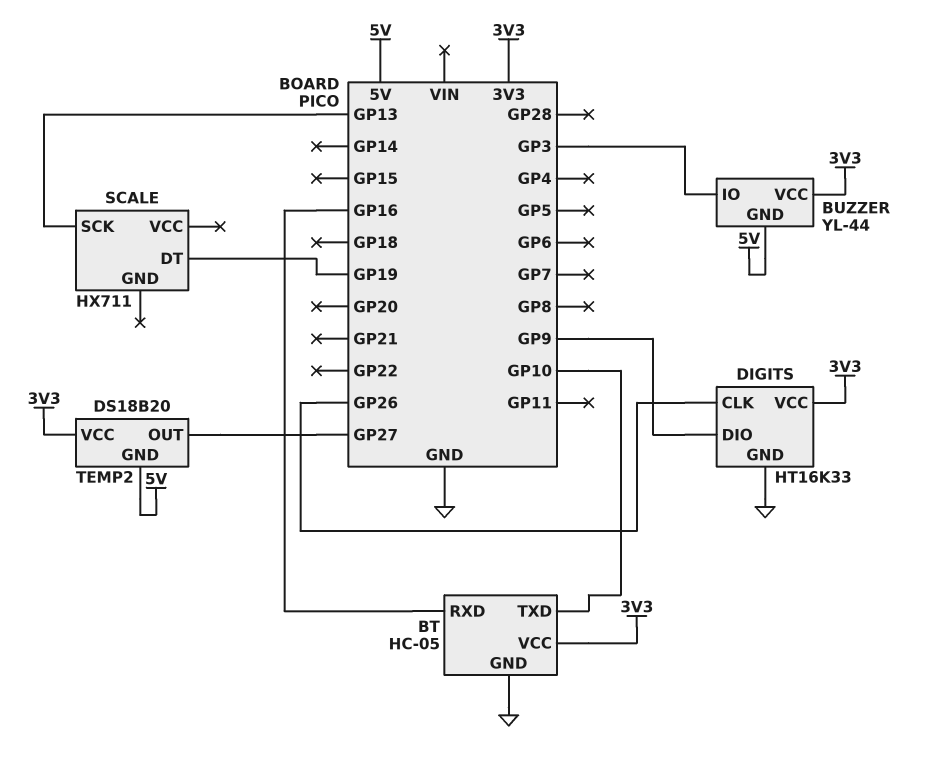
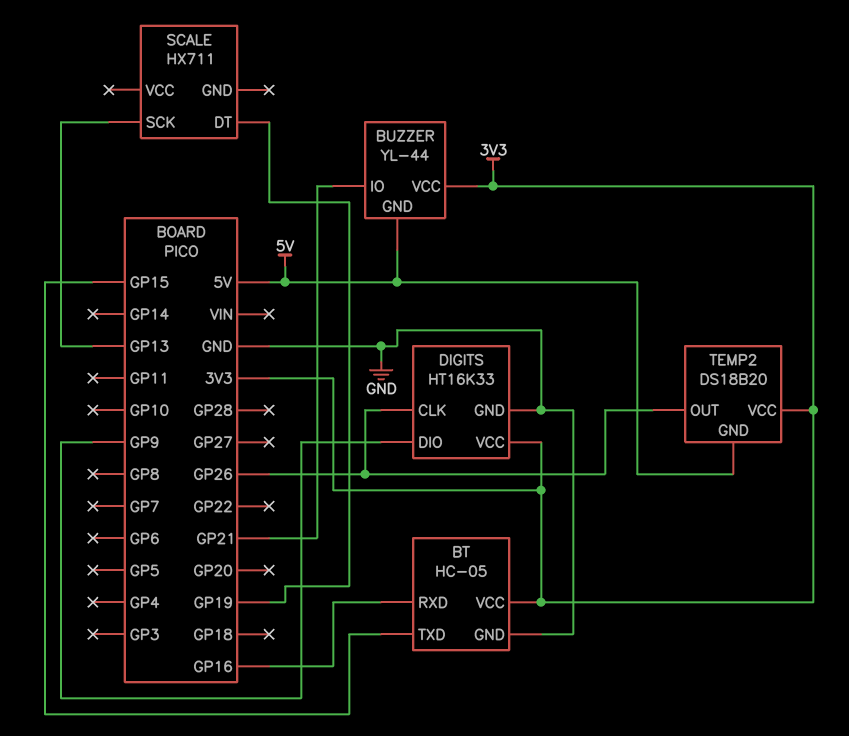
BT pin TXD: GP10 -> GP15
BUZZER pin IO: GP3 -> GP21
TEMP2 pin OUT: GP27 -> GP26

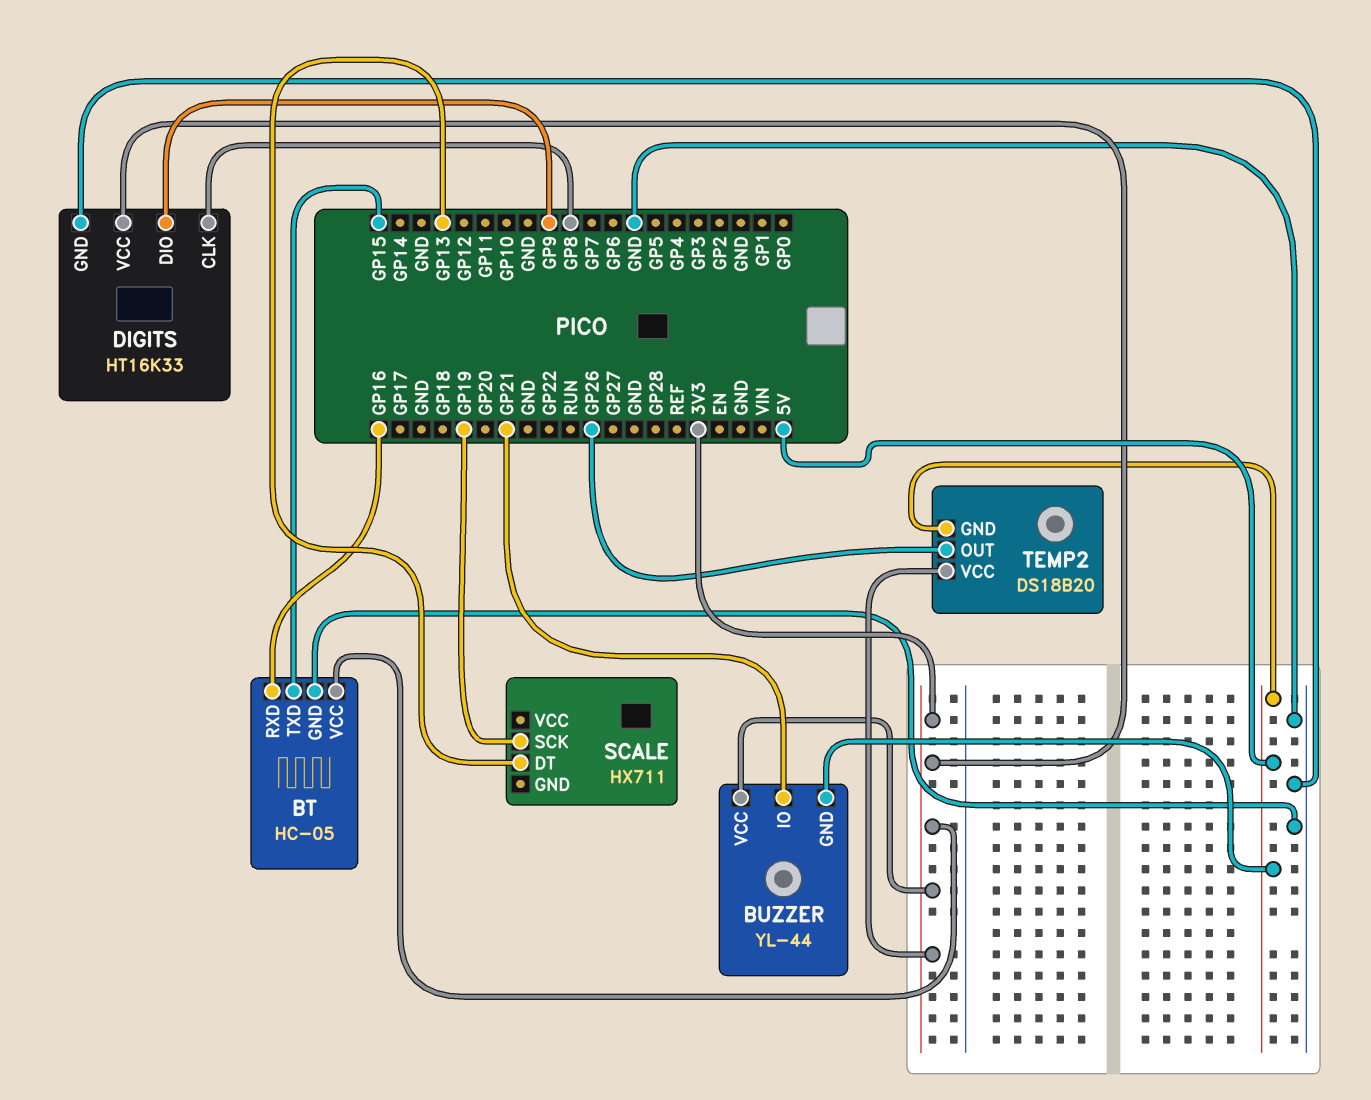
DIGITS pin CLK: GP26 -> GP8
SCALE pin DT: GP19 -> GP13
SCALE pin SCK: GP13 -> GP19

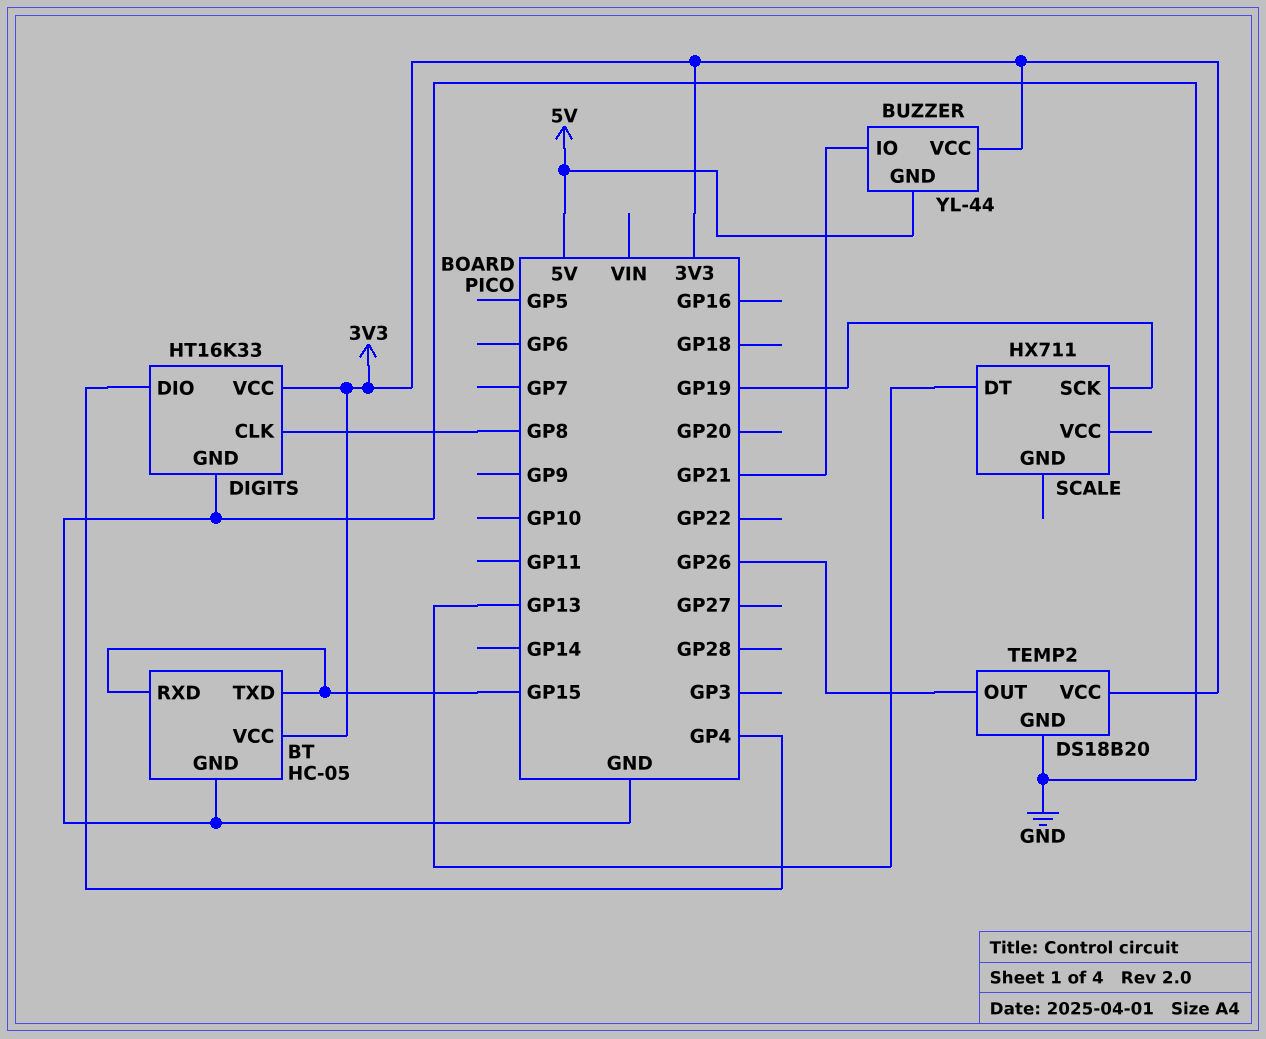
BT pin RXD: GP16 -> GP15
DIGITS pin DIO: GP9 -> GP4
TEMP2 pin GND: 5V -> GND

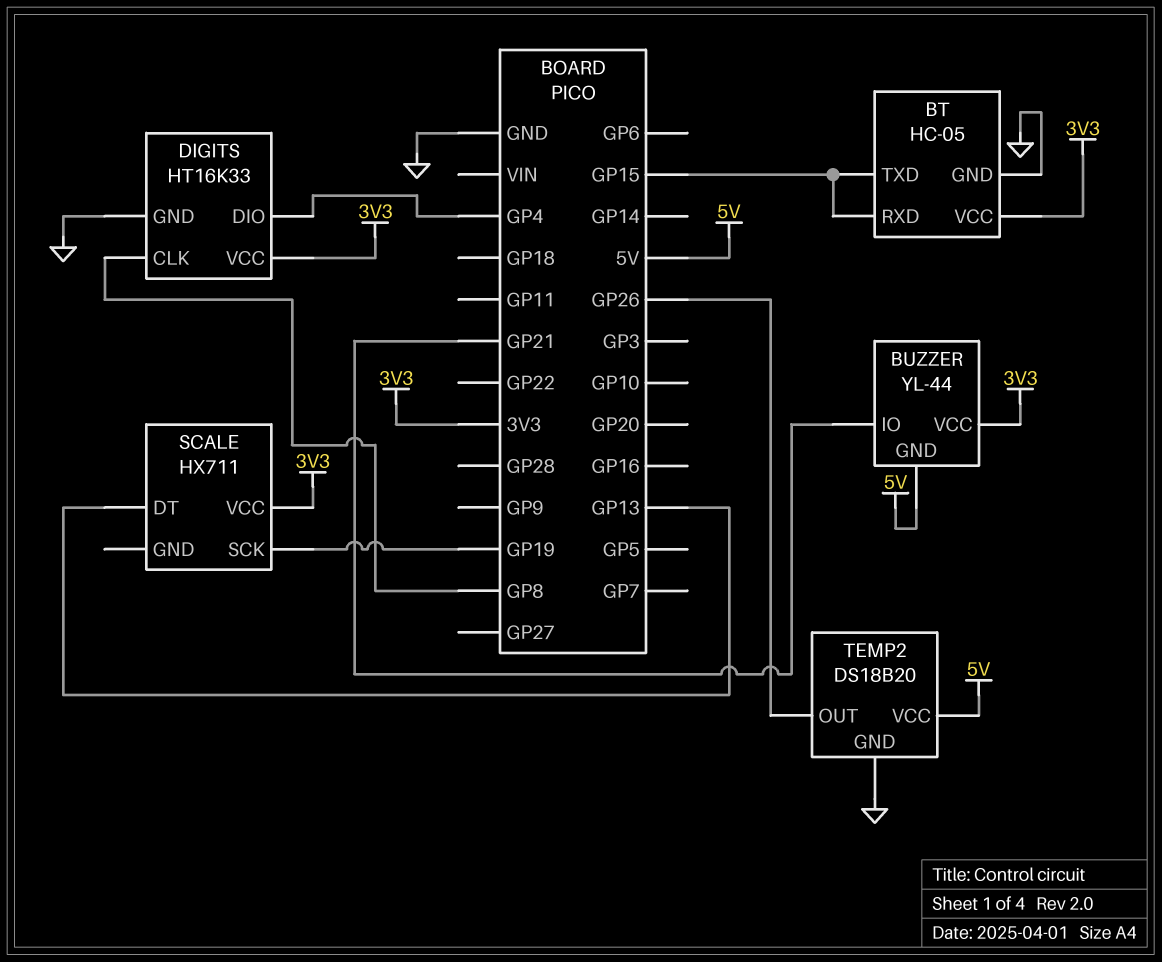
SCALE pin VCC: none -> 3V3
TEMP2 pin VCC: 3V3 -> 5V

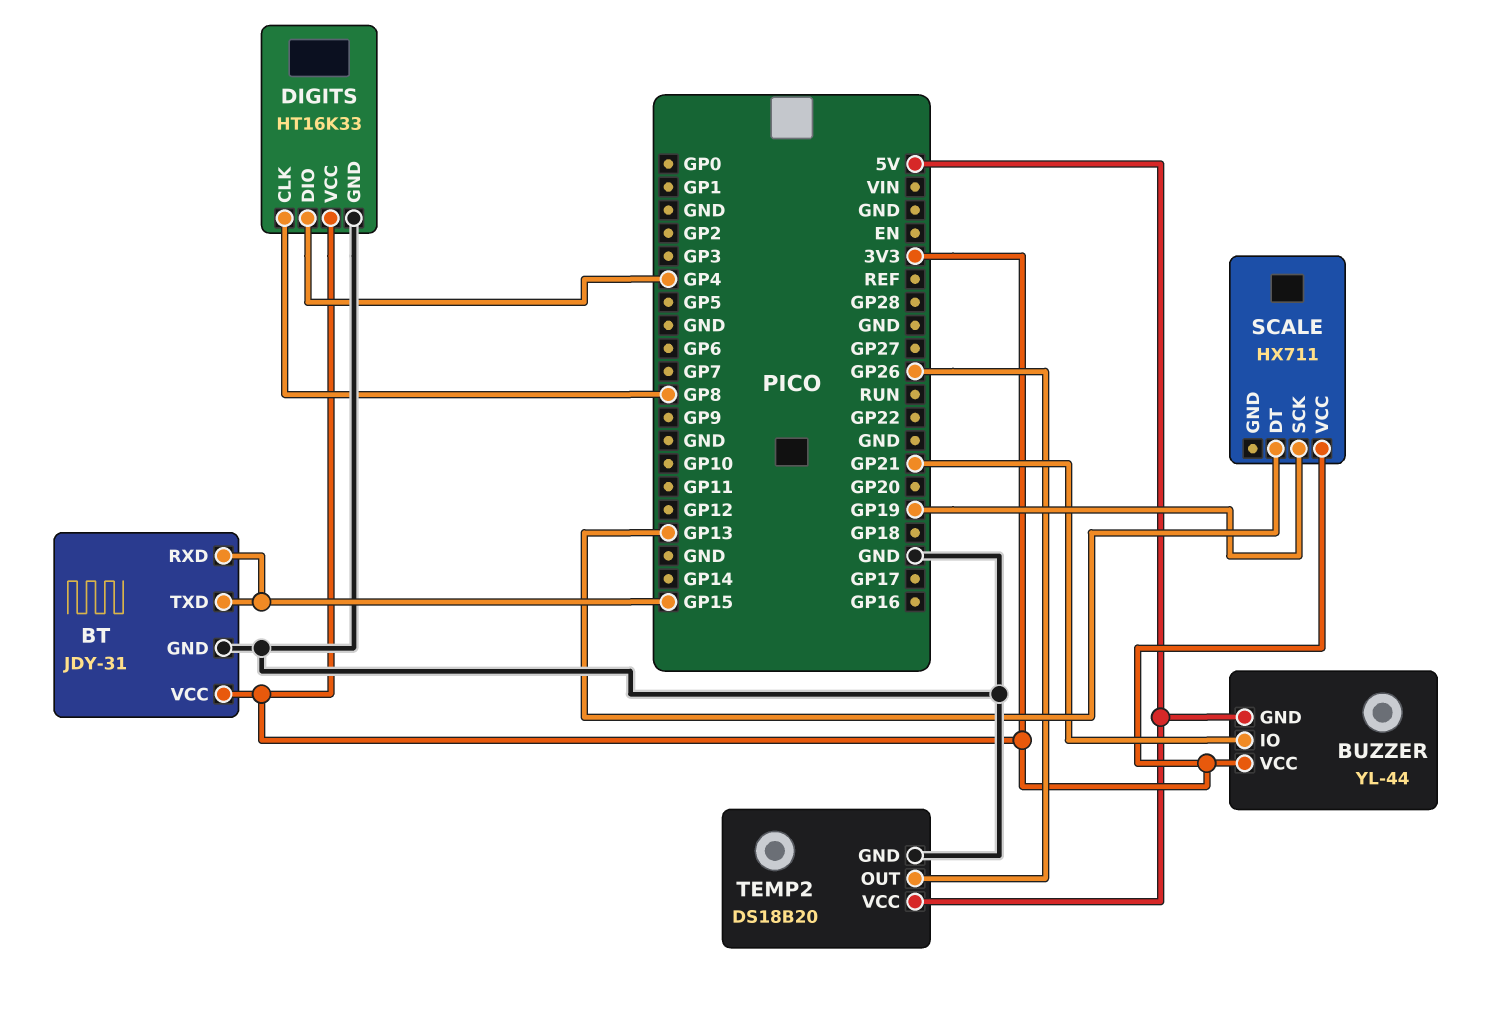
BT: HC-05 -> JDY-31

